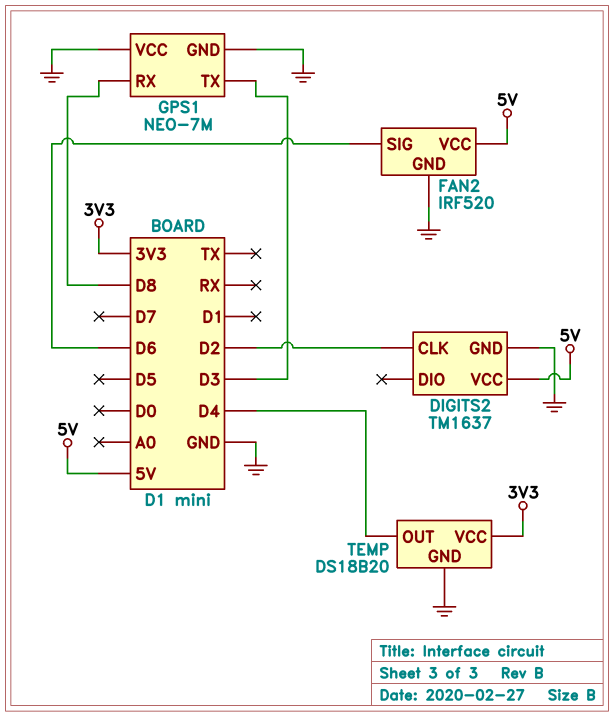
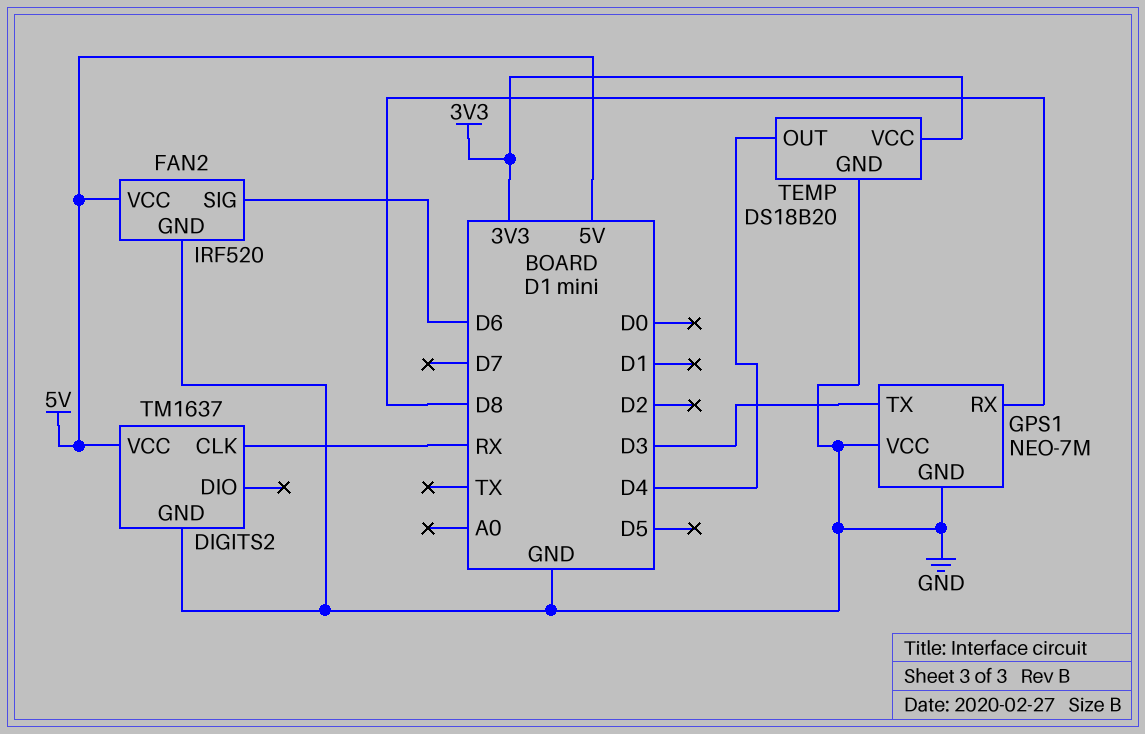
DIGITS2 pin CLK: D2 -> RX

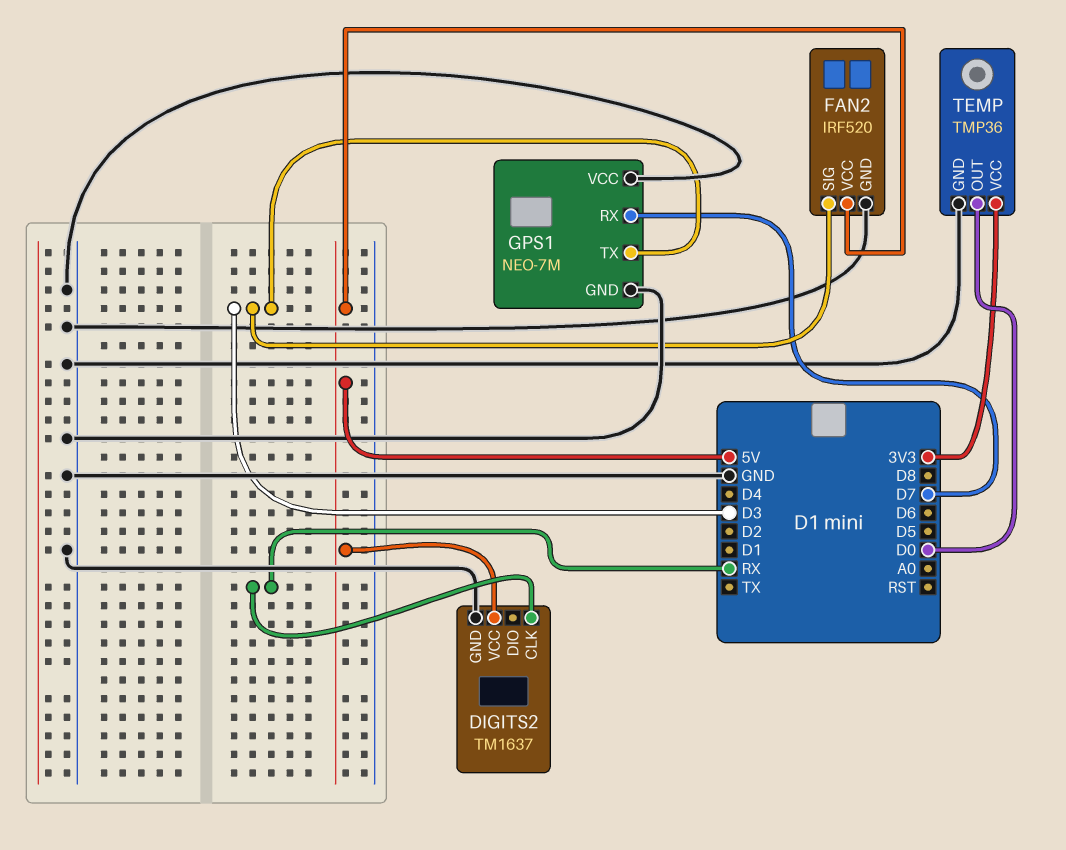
FAN2 pin SIG: D6 -> D3
GPS1 pin RX: D8 -> D7
TEMP: DS18B20 -> TMP36
TEMP pin OUT: D4 -> D0

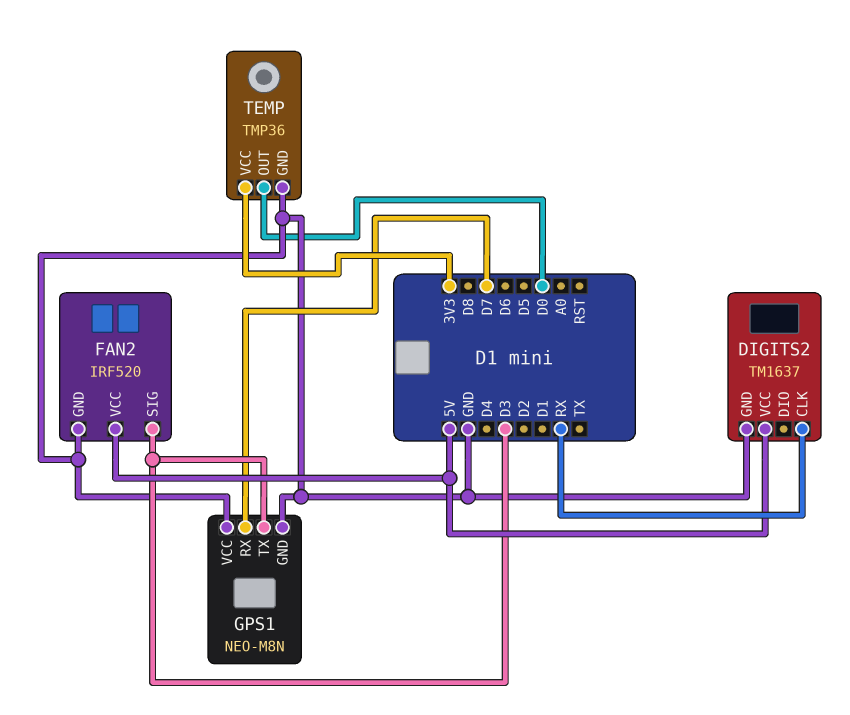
GPS1: NEO-7M -> NEO-M8N

